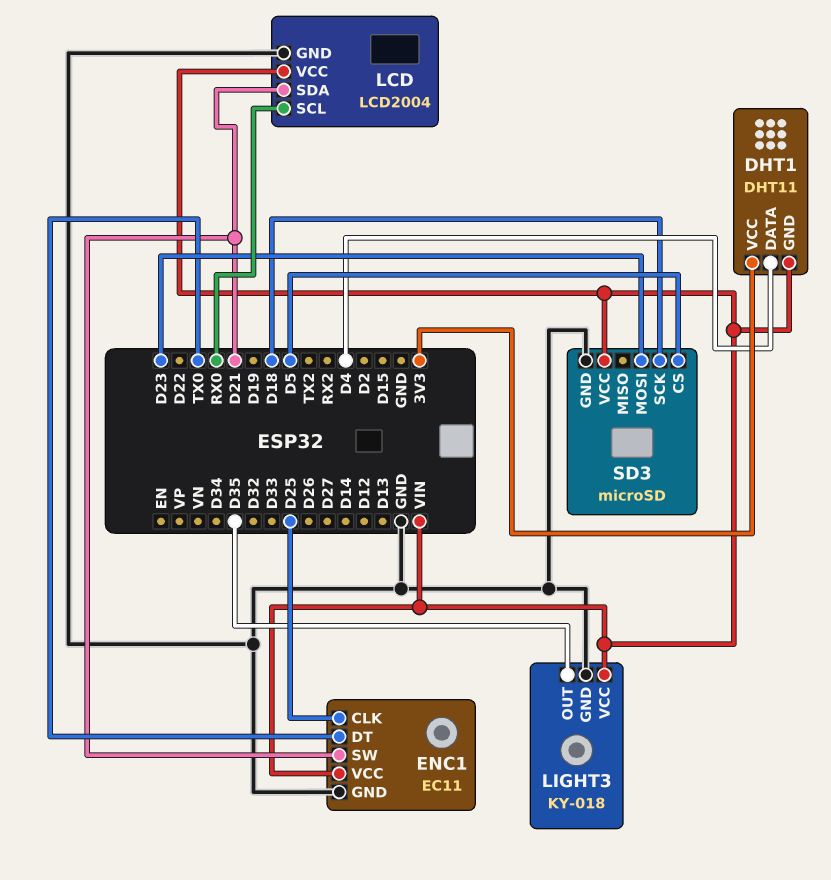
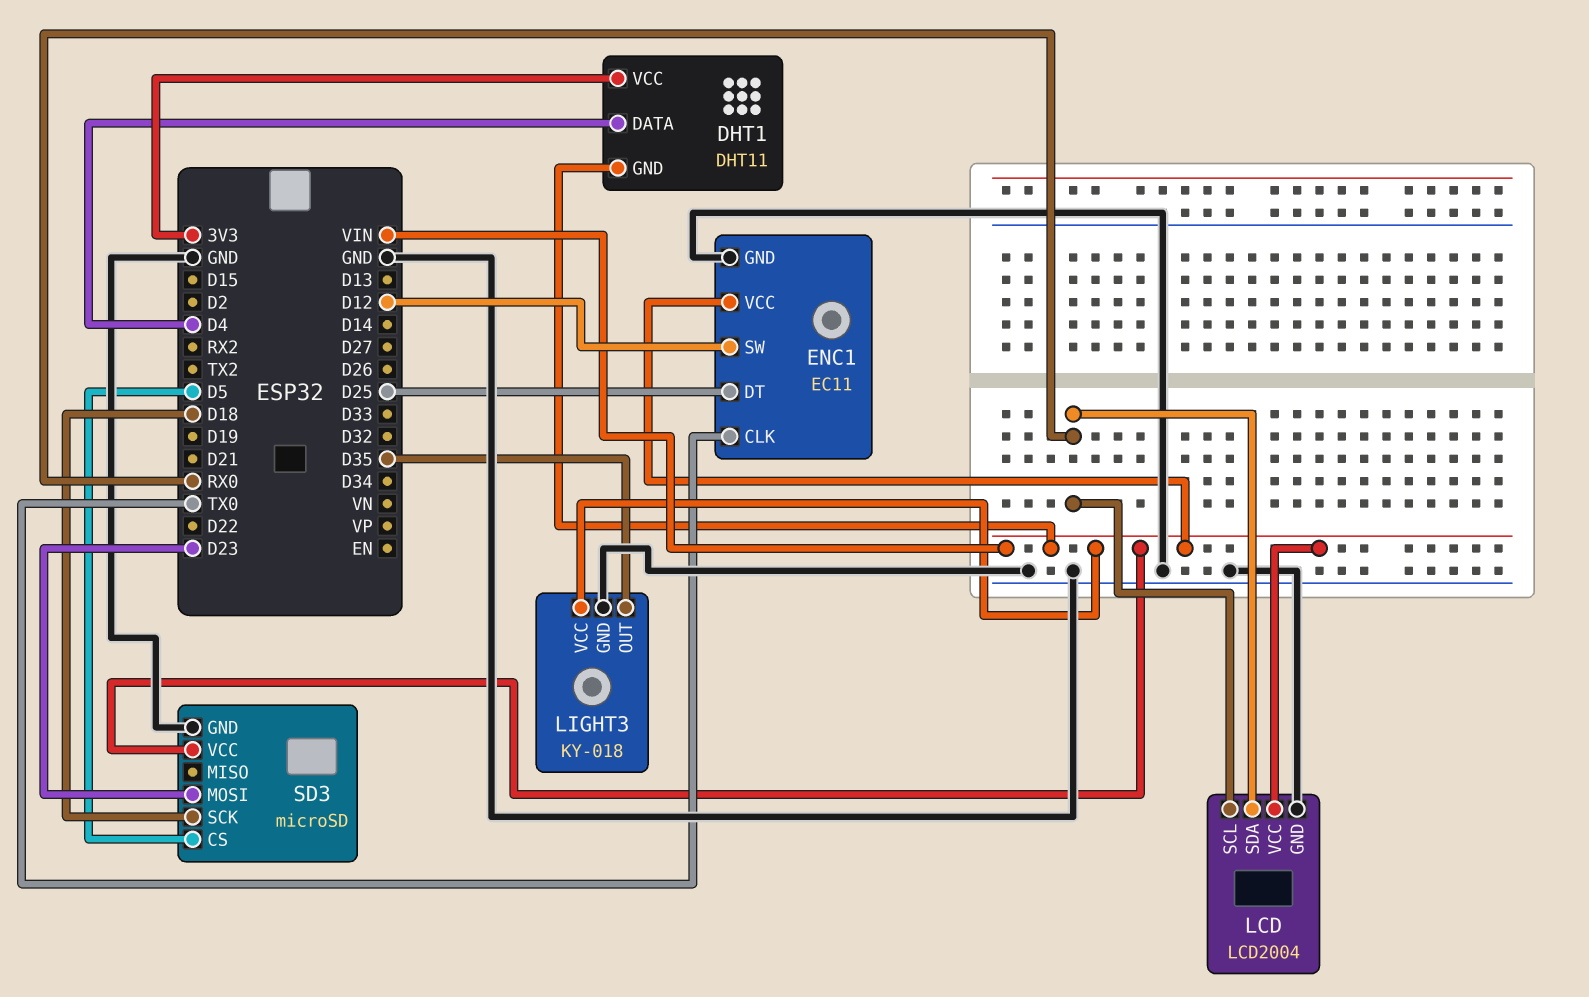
ENC1 pin CLK: D25 -> TX0
ENC1 pin DT: TX0 -> D25
ENC1 pin SW: D21 -> D12
LCD pin SDA: D21 -> RX0

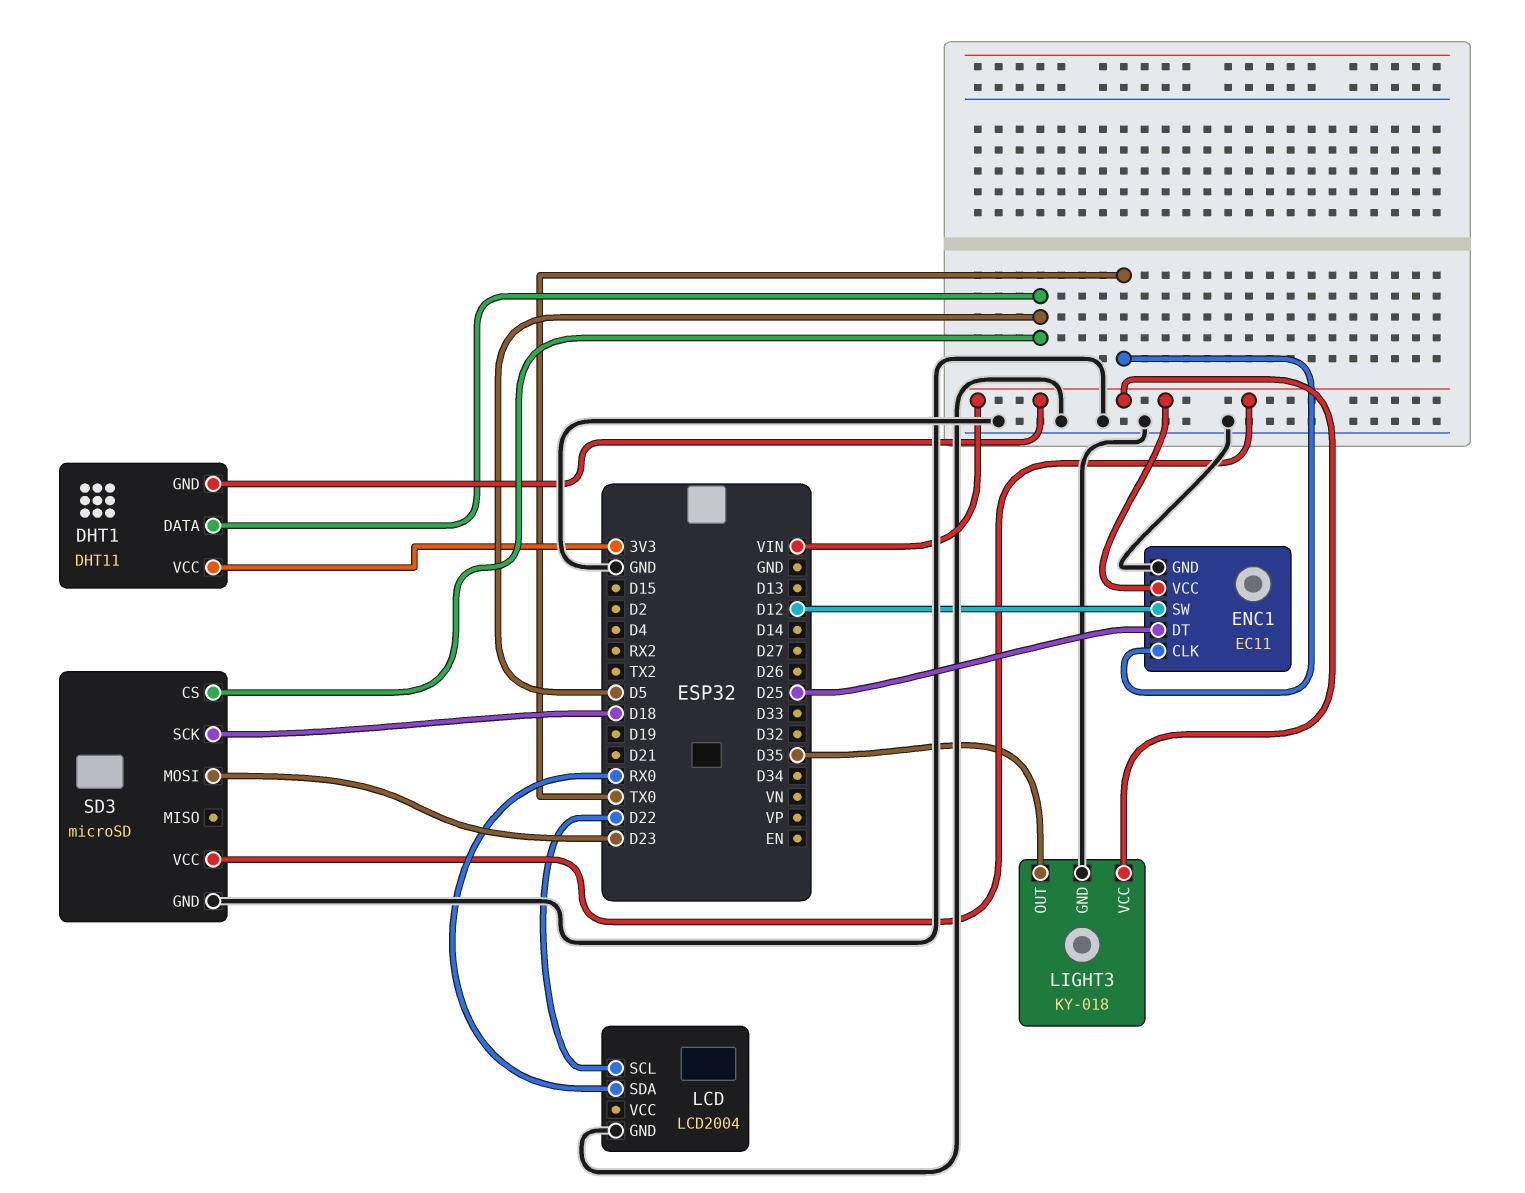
DHT1 pin DATA: D4 -> D5
LCD pin SCL: RX0 -> D22
LCD pin VCC: VIN -> none

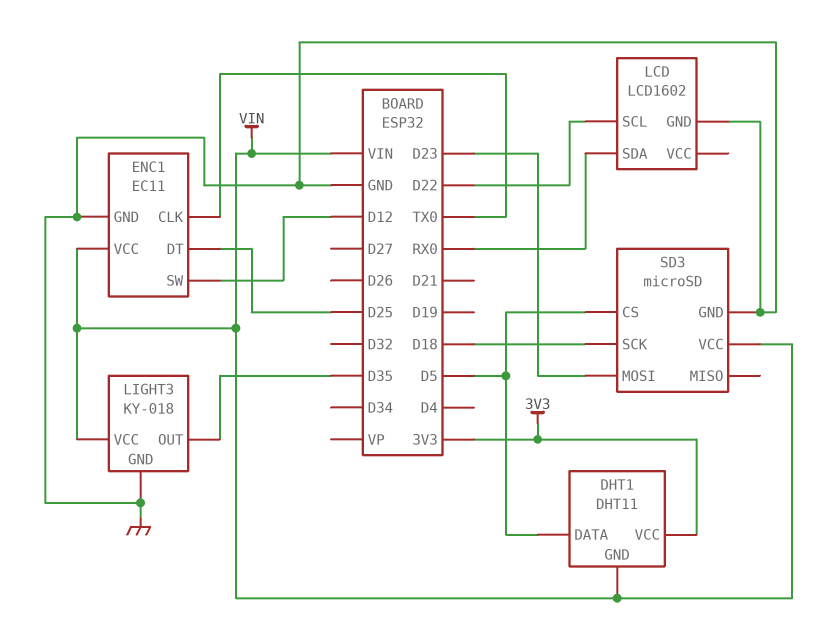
LCD: LCD2004 -> LCD1602

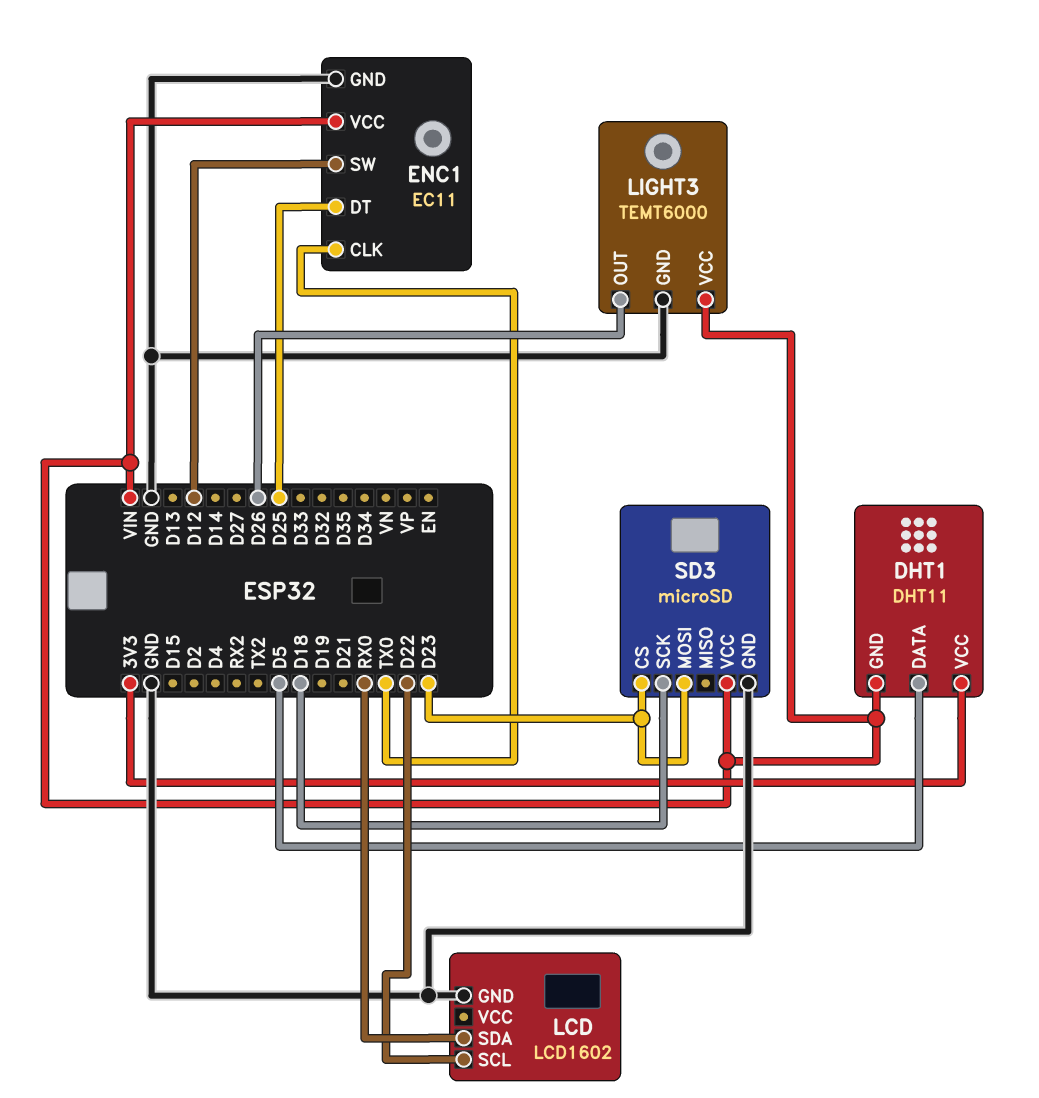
LIGHT3: KY-018 -> TEMT6000
LIGHT3 pin OUT: D35 -> D26
SD3 pin CS: D5 -> D23

